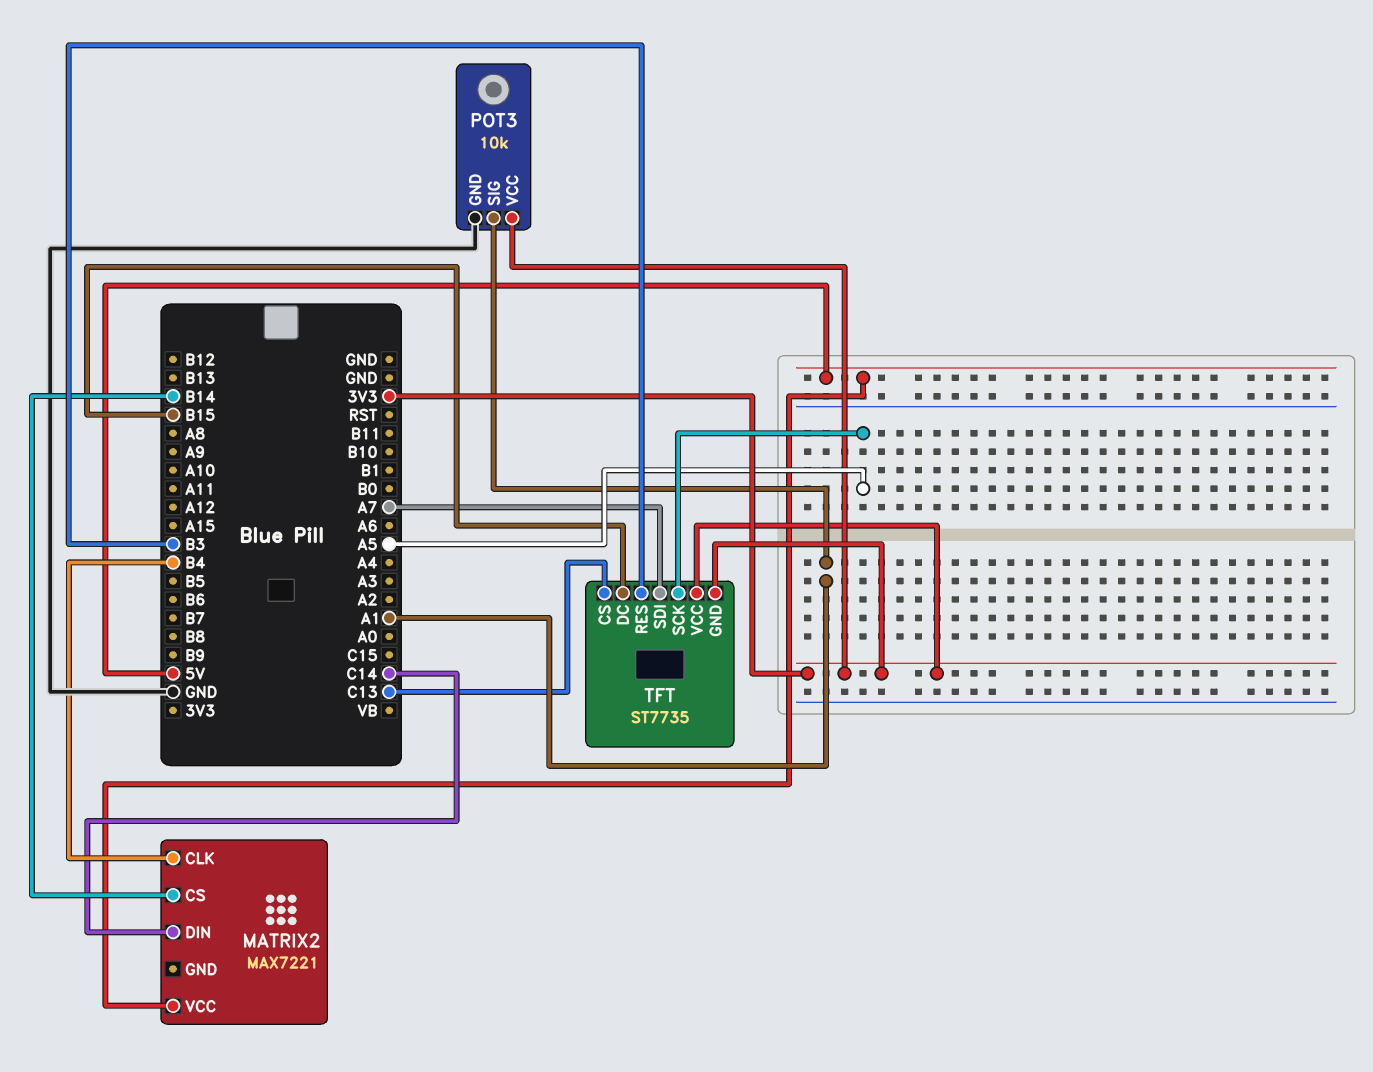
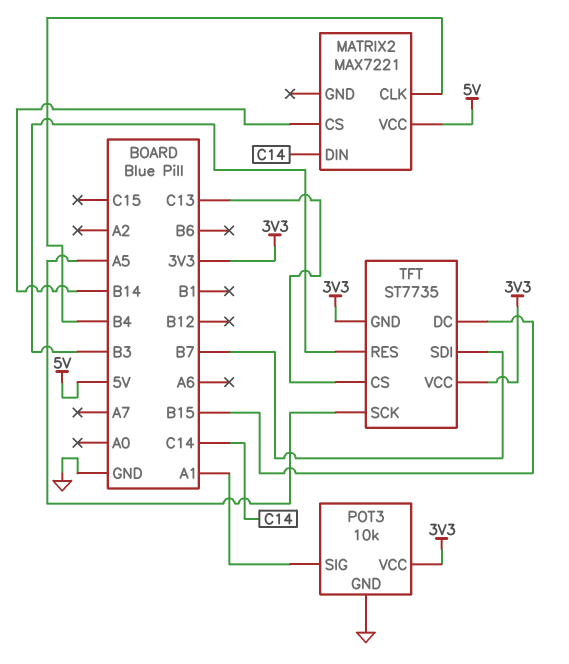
TFT pin SDI: A7 -> B7

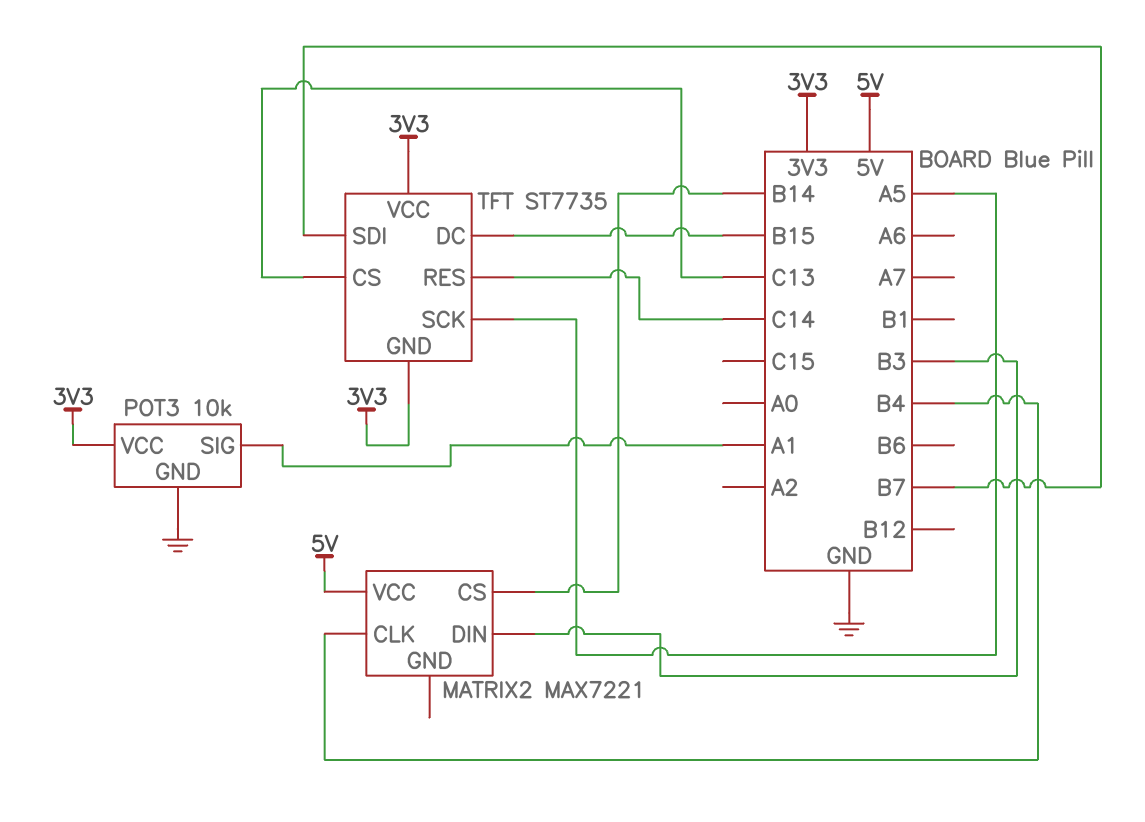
MATRIX2 pin DIN: C14 -> B3
TFT pin RES: B3 -> C14

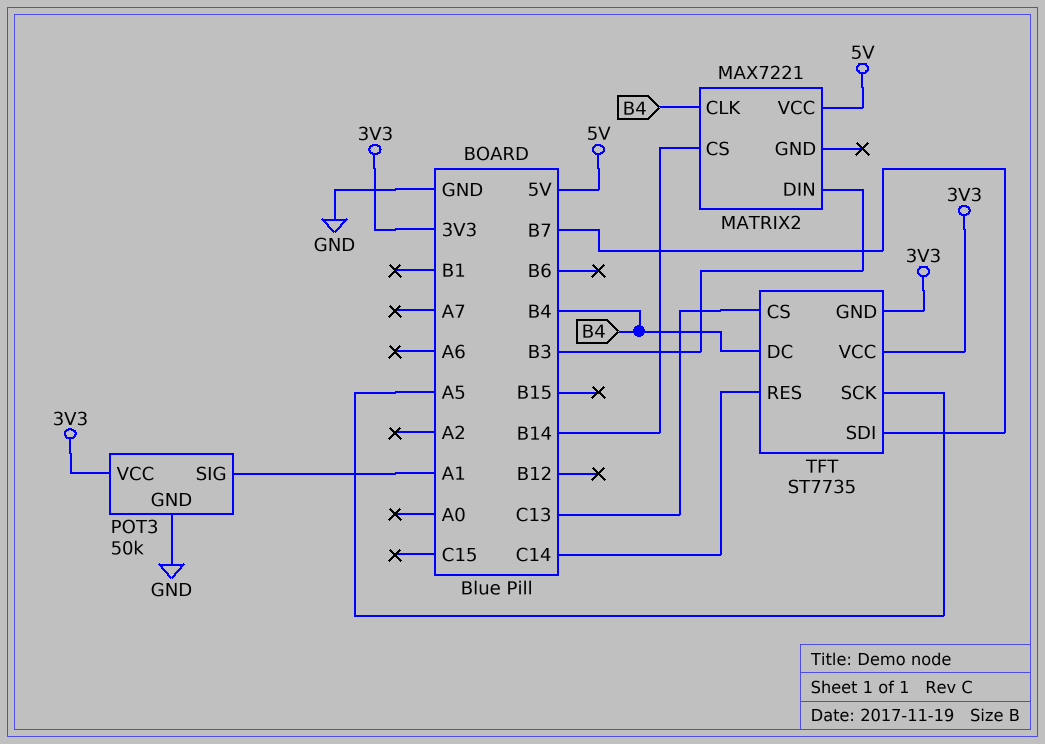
POT3: 10k -> 50k
TFT pin DC: B15 -> B4

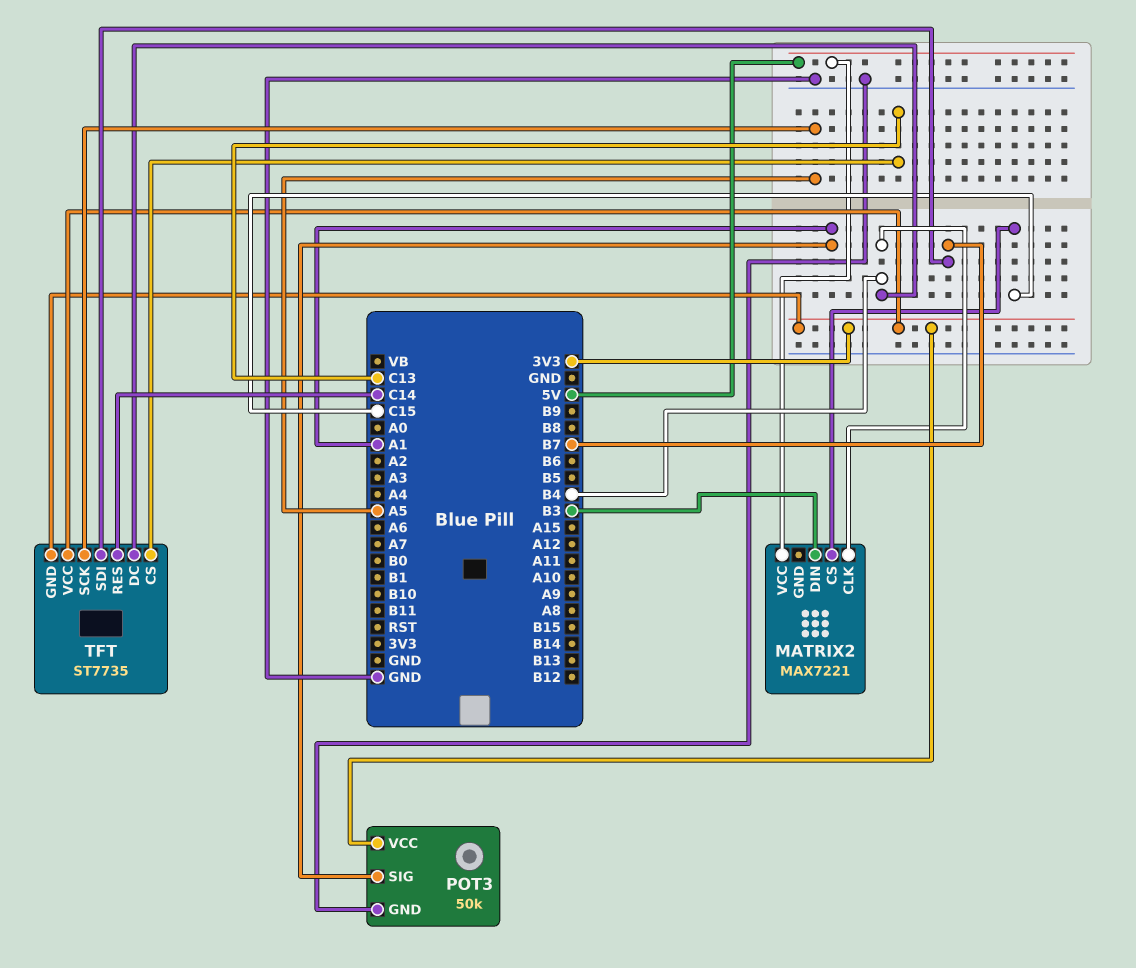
MATRIX2 pin CS: B14 -> C15

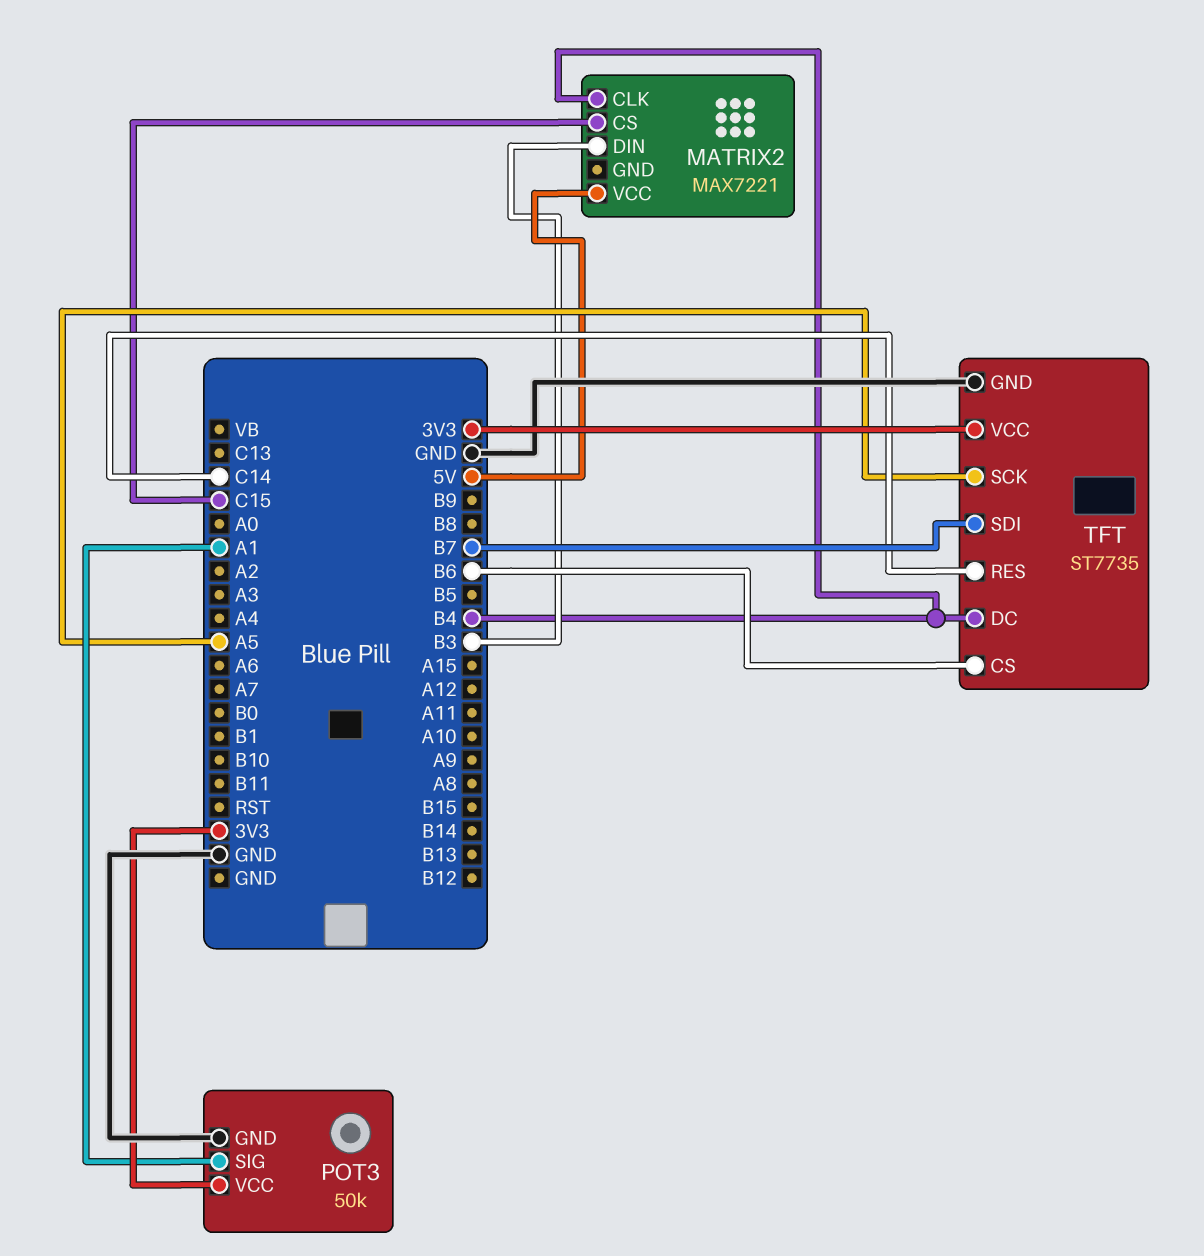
TFT pin CS: C13 -> B6
TFT pin GND: 3V3 -> GND

